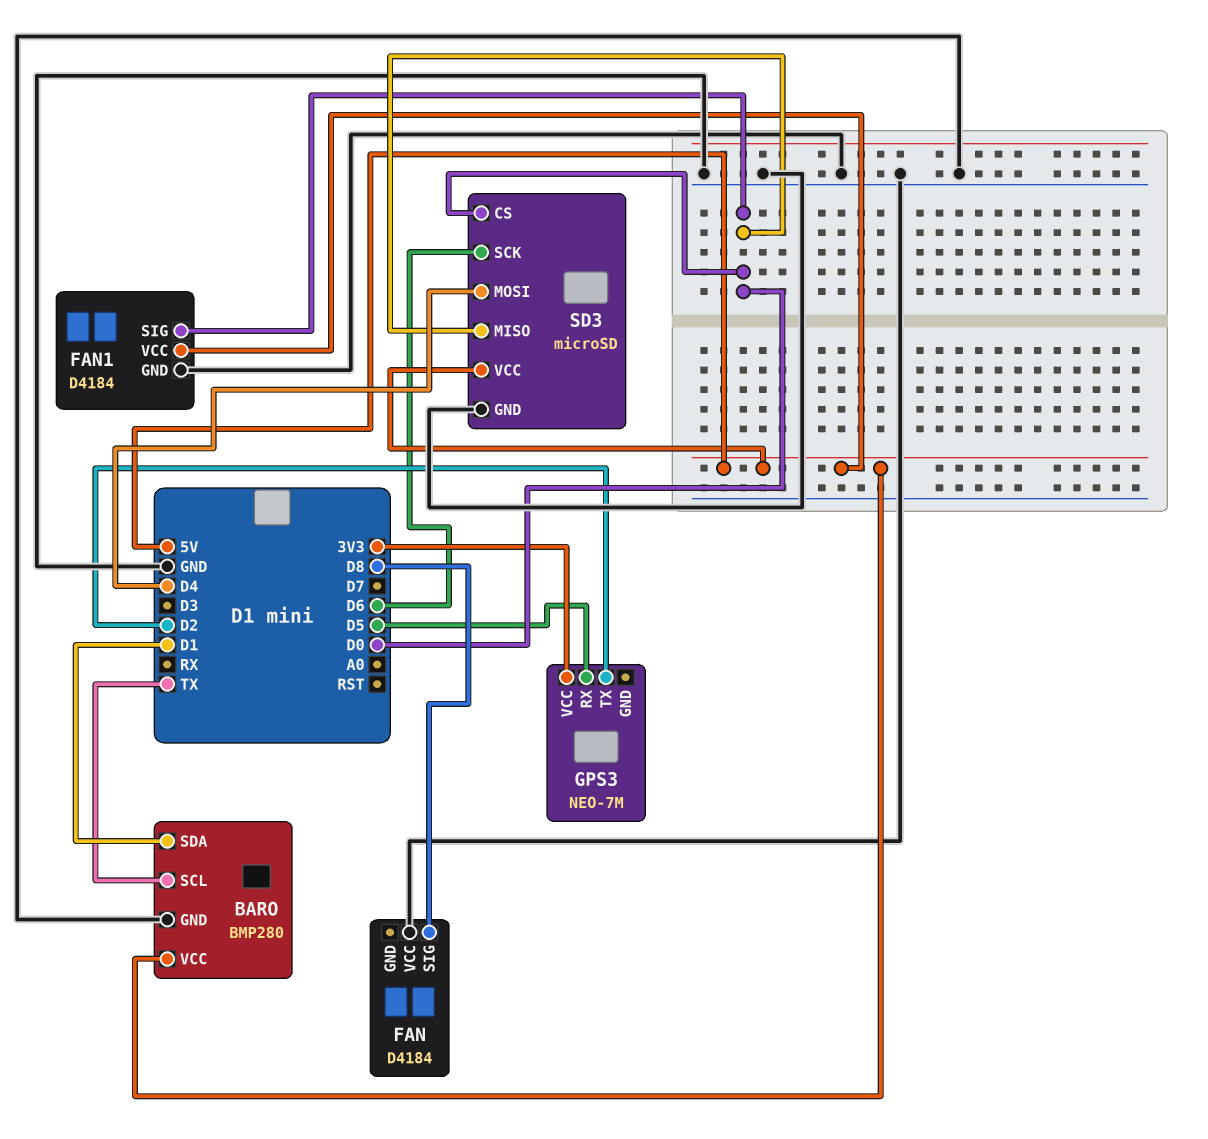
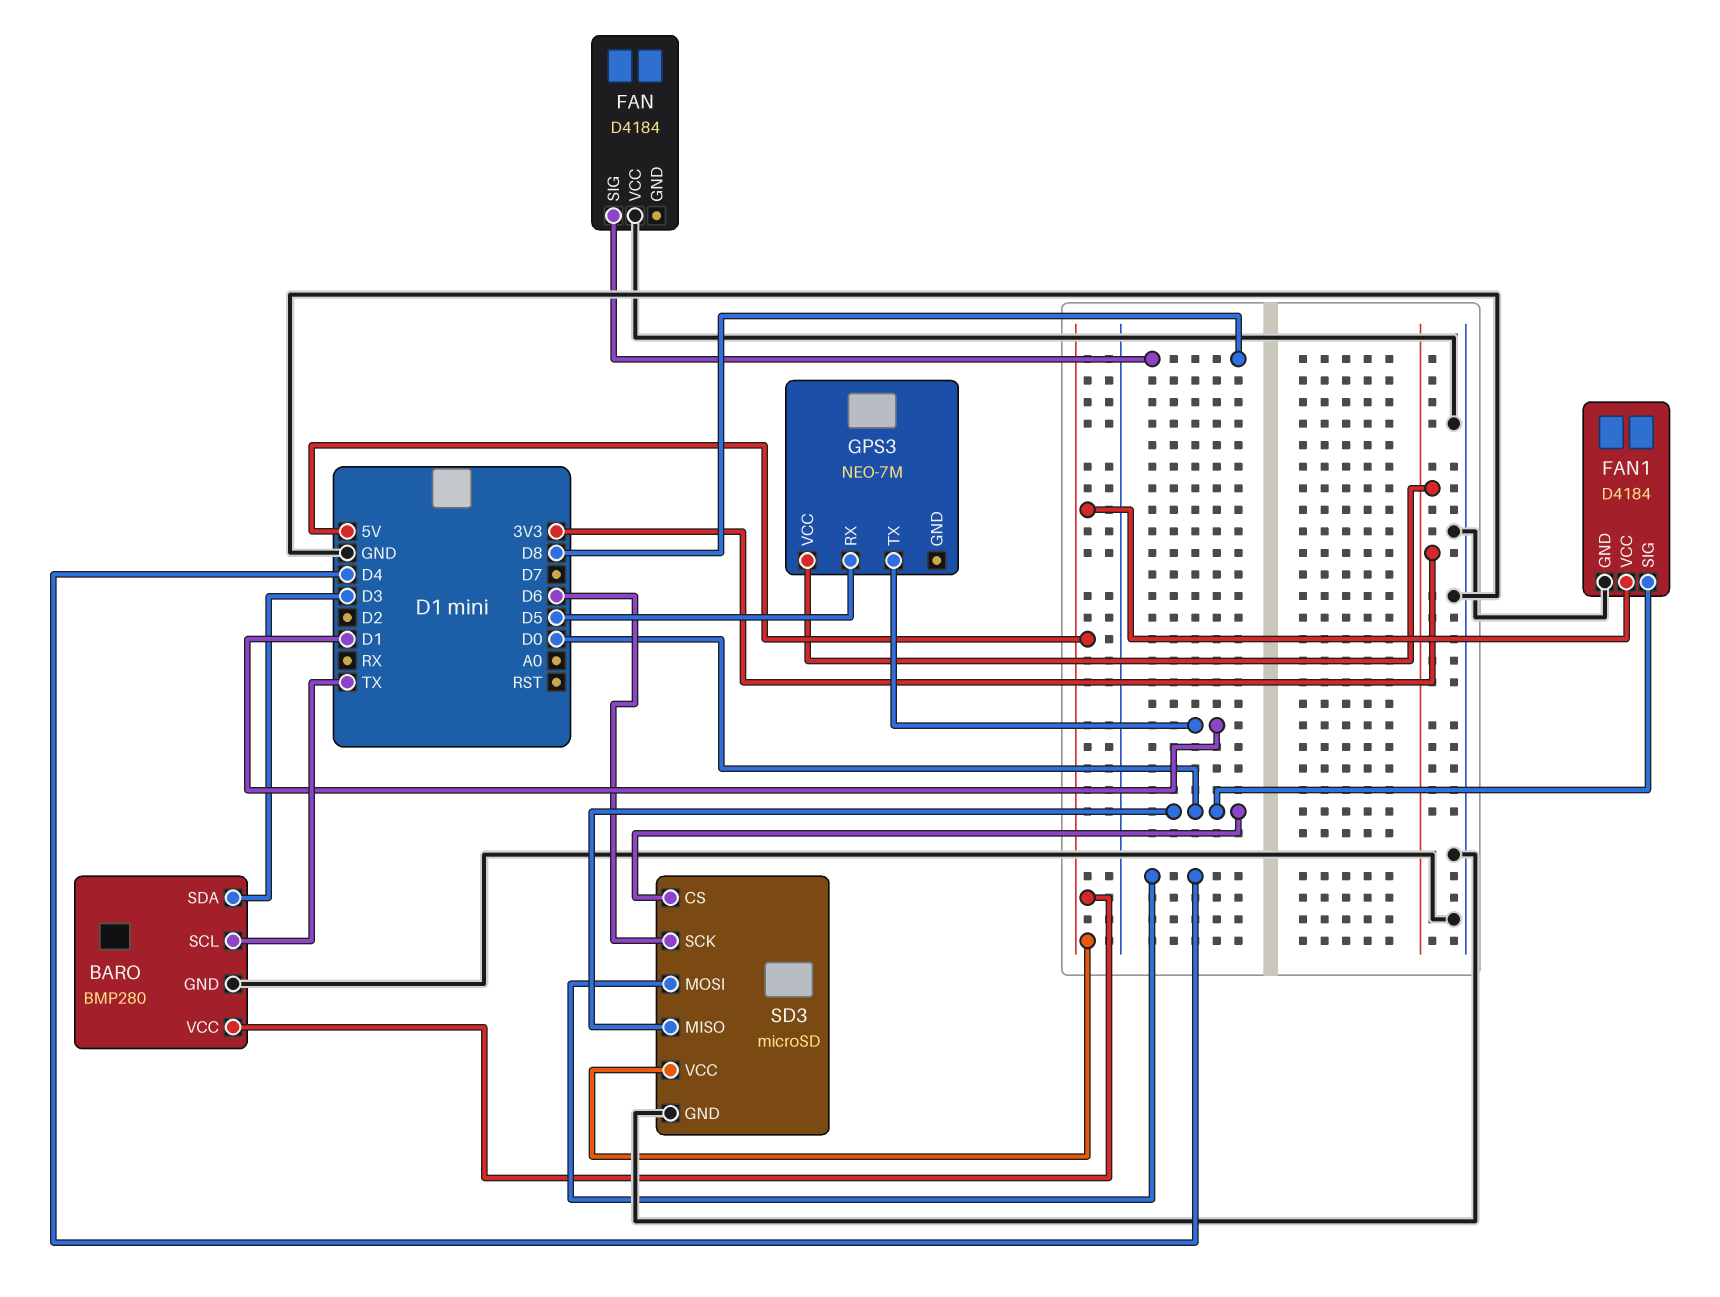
BARO pin SDA: D1 -> D3
GPS3 pin TX: D2 -> D1

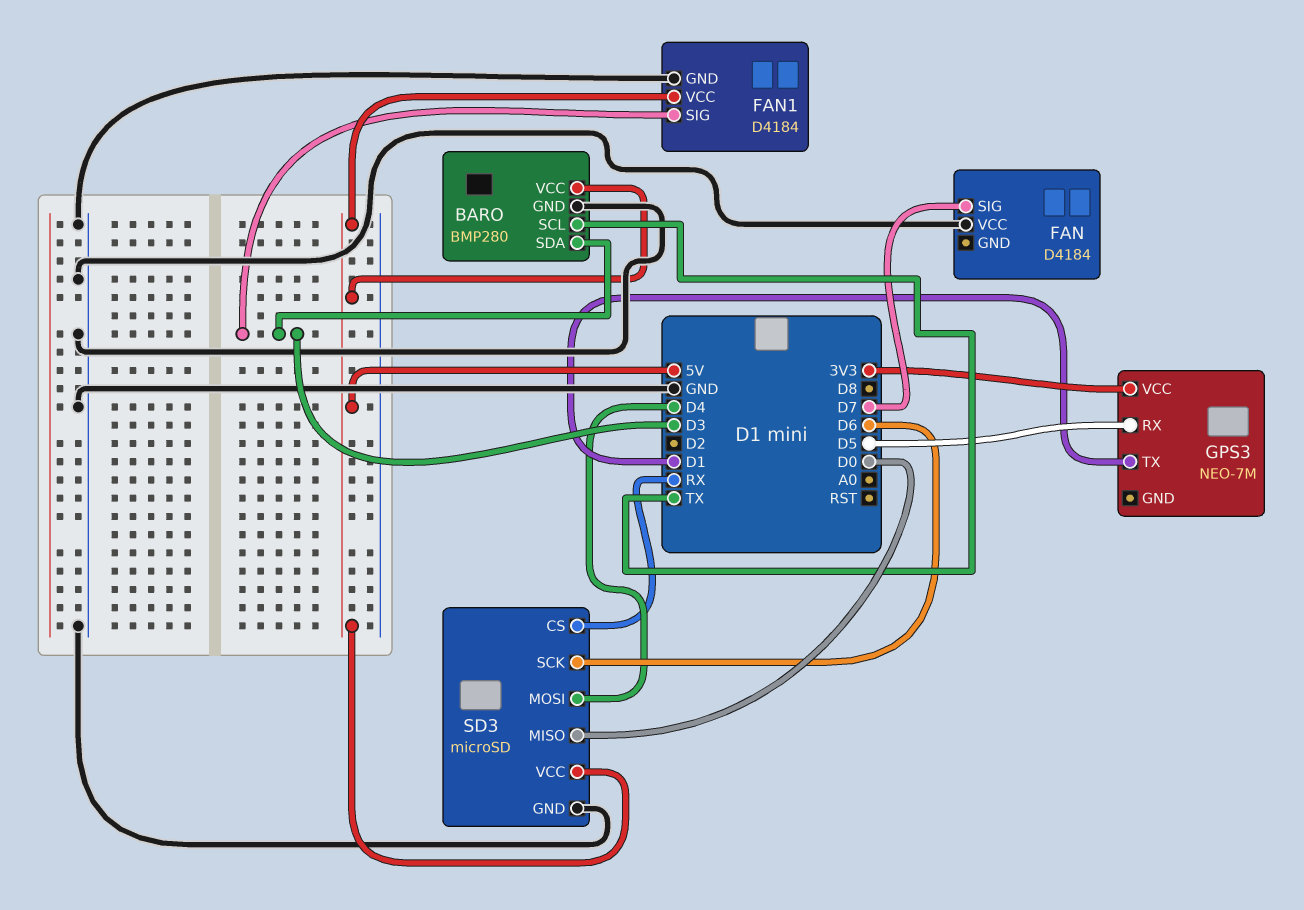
FAN pin SIG: D8 -> D7
FAN1 pin SIG: D0 -> D3
SD3 pin CS: D0 -> RX

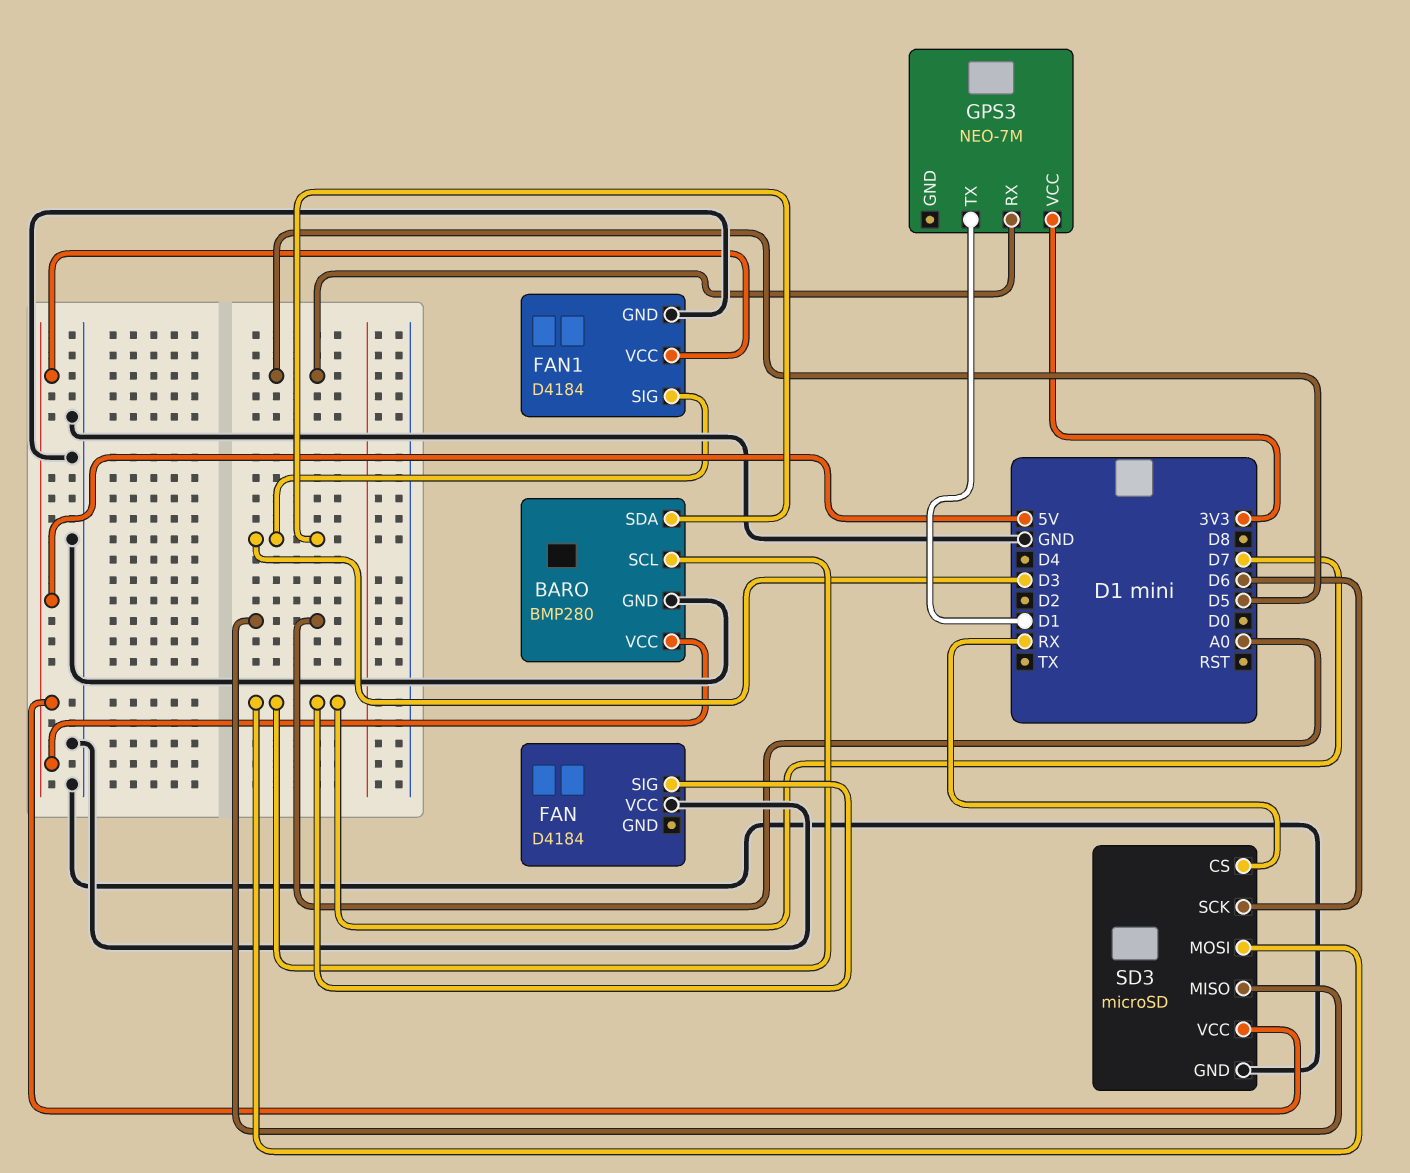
BARO pin SCL: TX -> D7
SD3 pin MISO: D0 -> A0
SD3 pin MOSI: D4 -> D7

